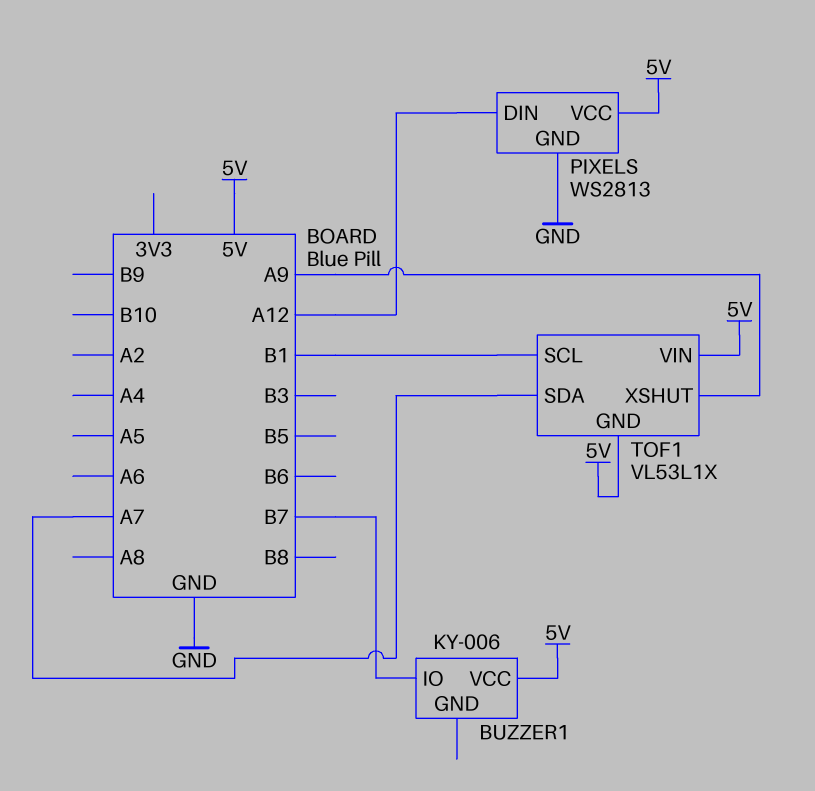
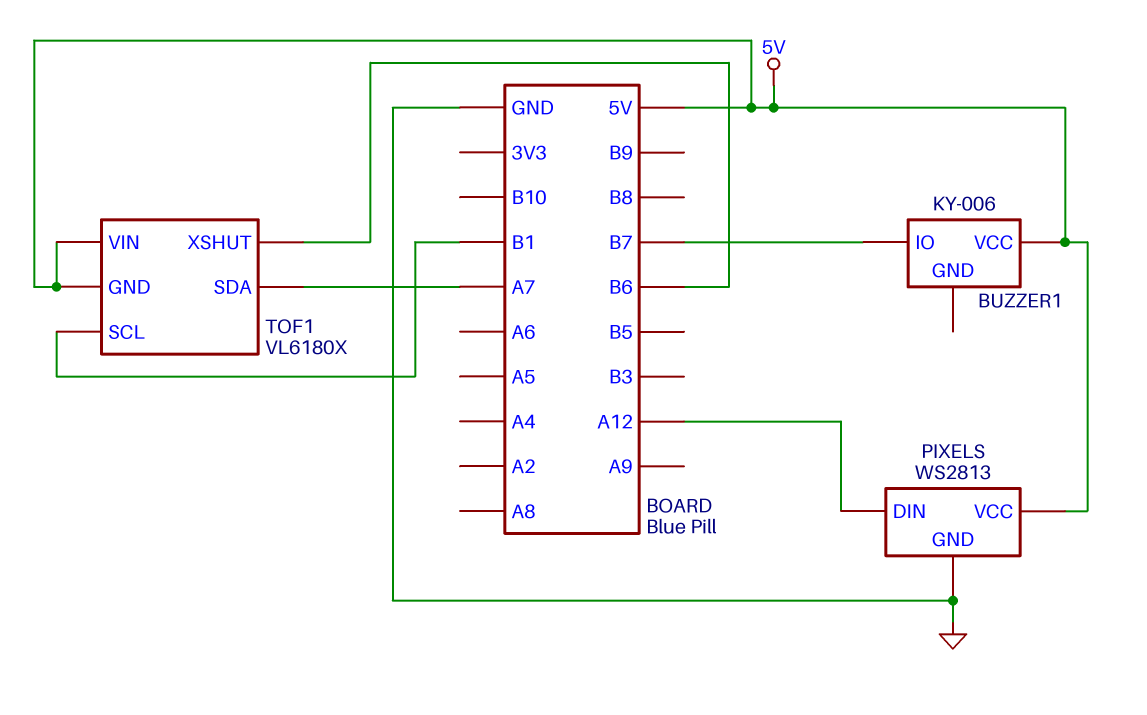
TOF1: VL53L1X -> VL6180X
TOF1 pin XSHUT: A9 -> B6

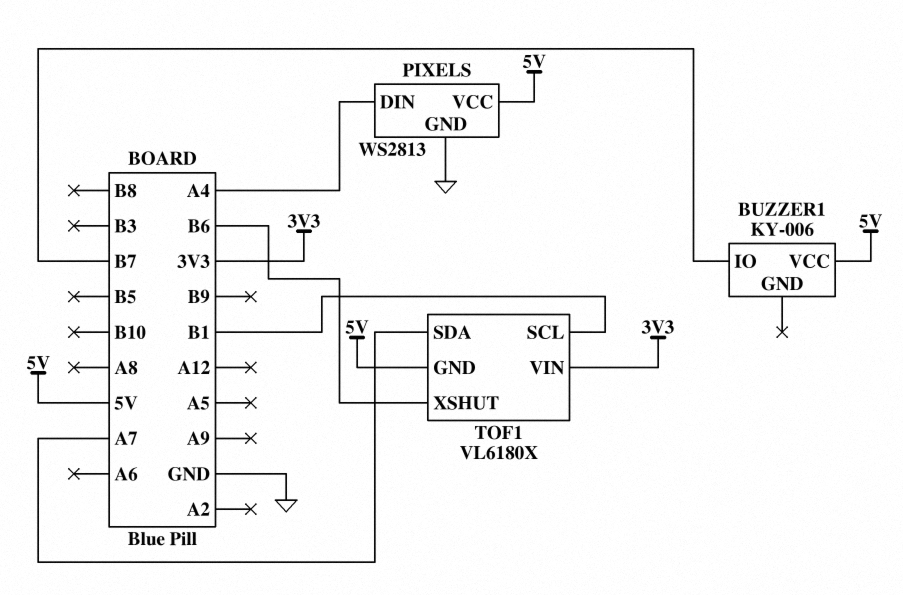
PIXELS pin DIN: A12 -> A4
TOF1 pin VIN: 5V -> 3V3

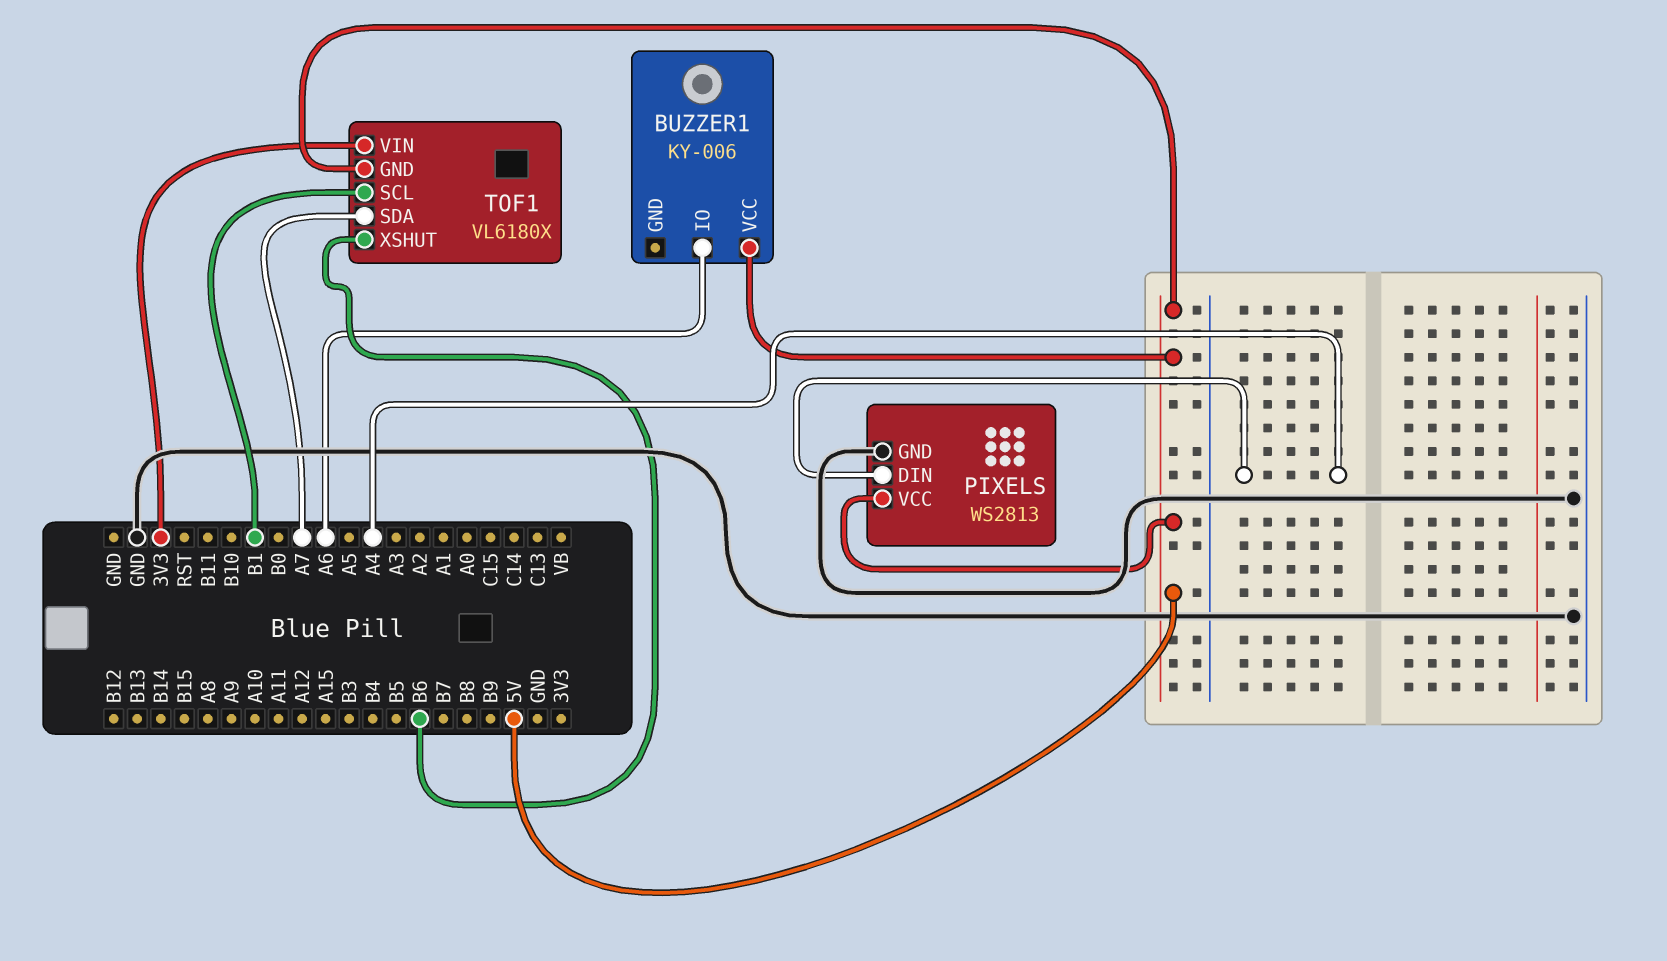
BUZZER1 pin IO: B7 -> A6

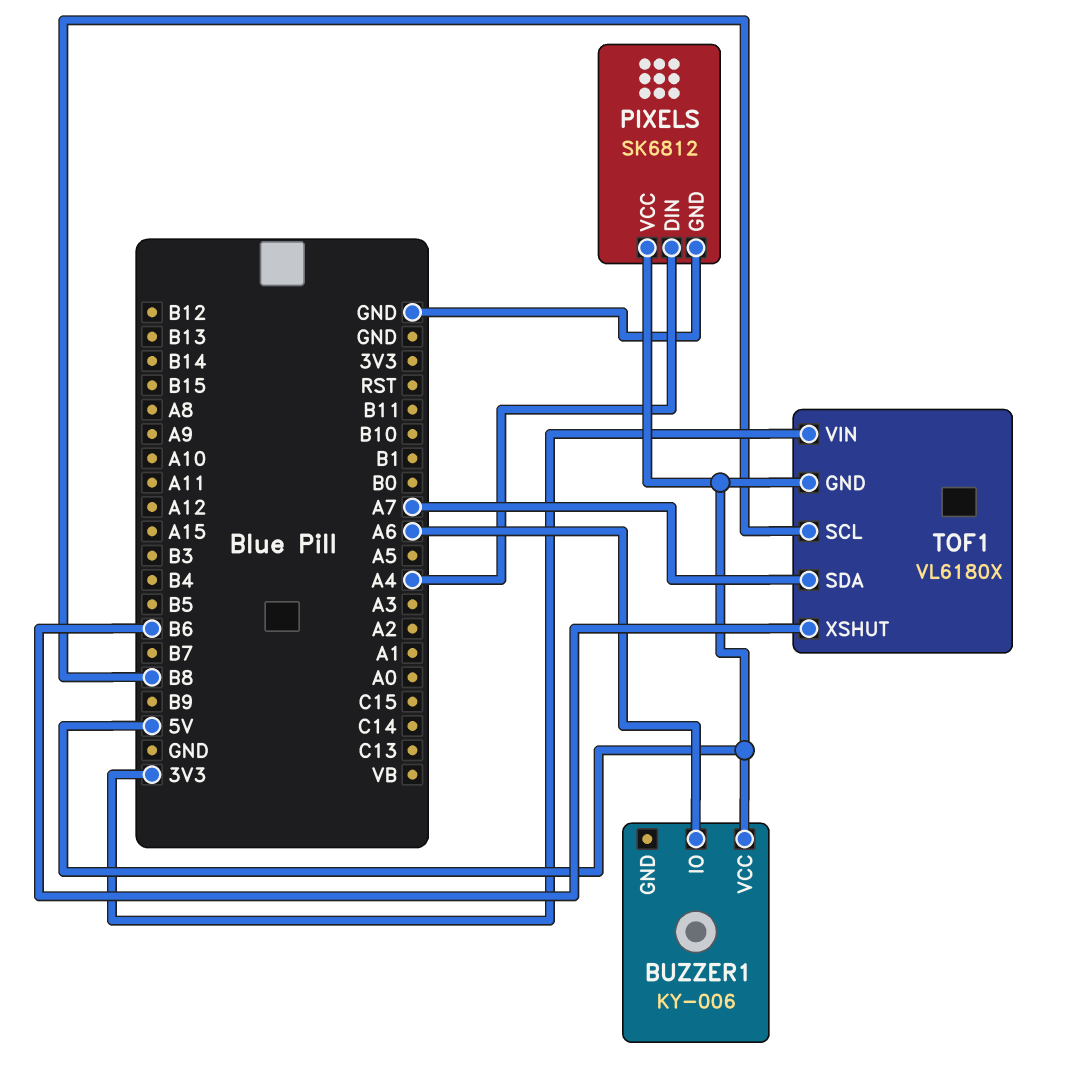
PIXELS: WS2813 -> SK6812
TOF1 pin SCL: B1 -> B8

